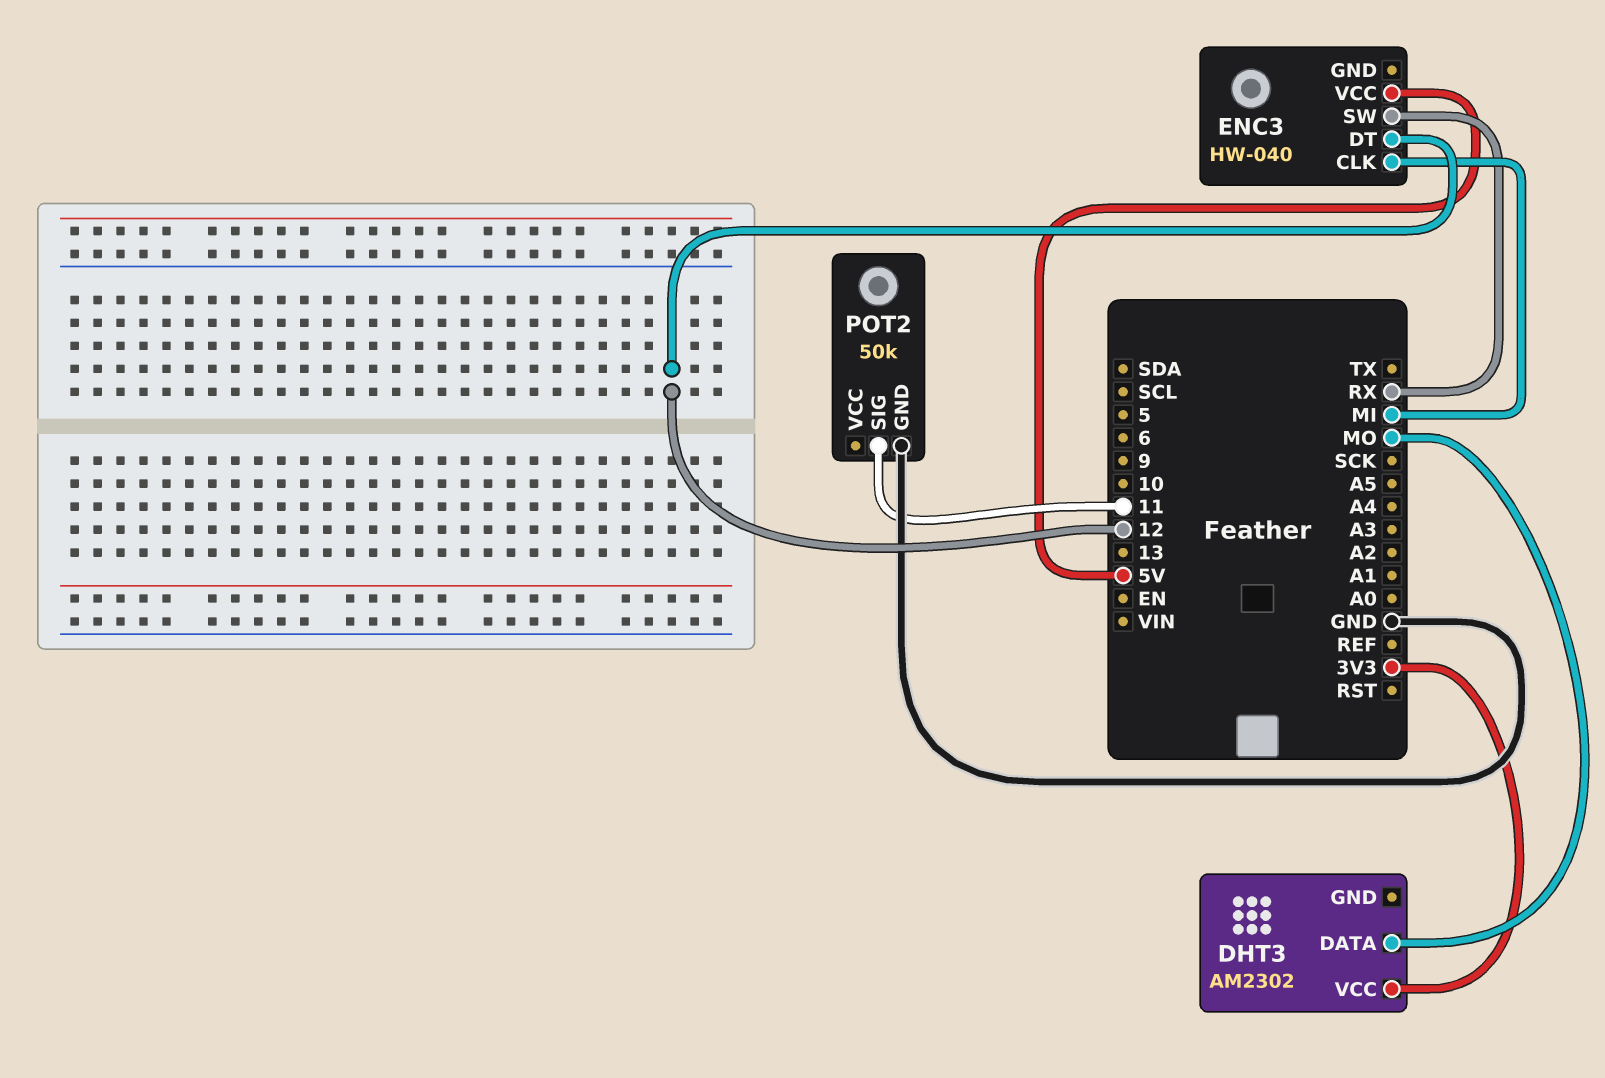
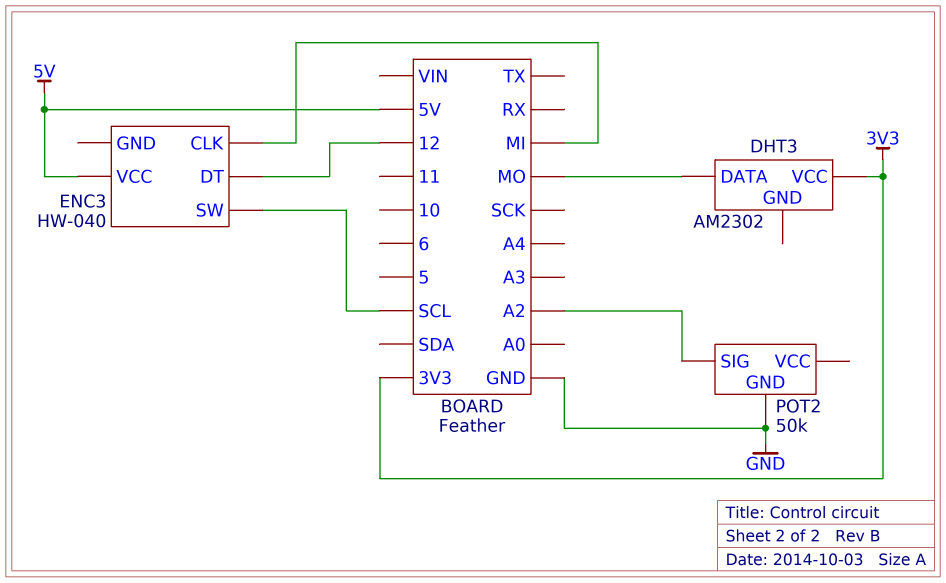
ENC3 pin SW: RX -> SCL
POT2 pin SIG: 11 -> A2

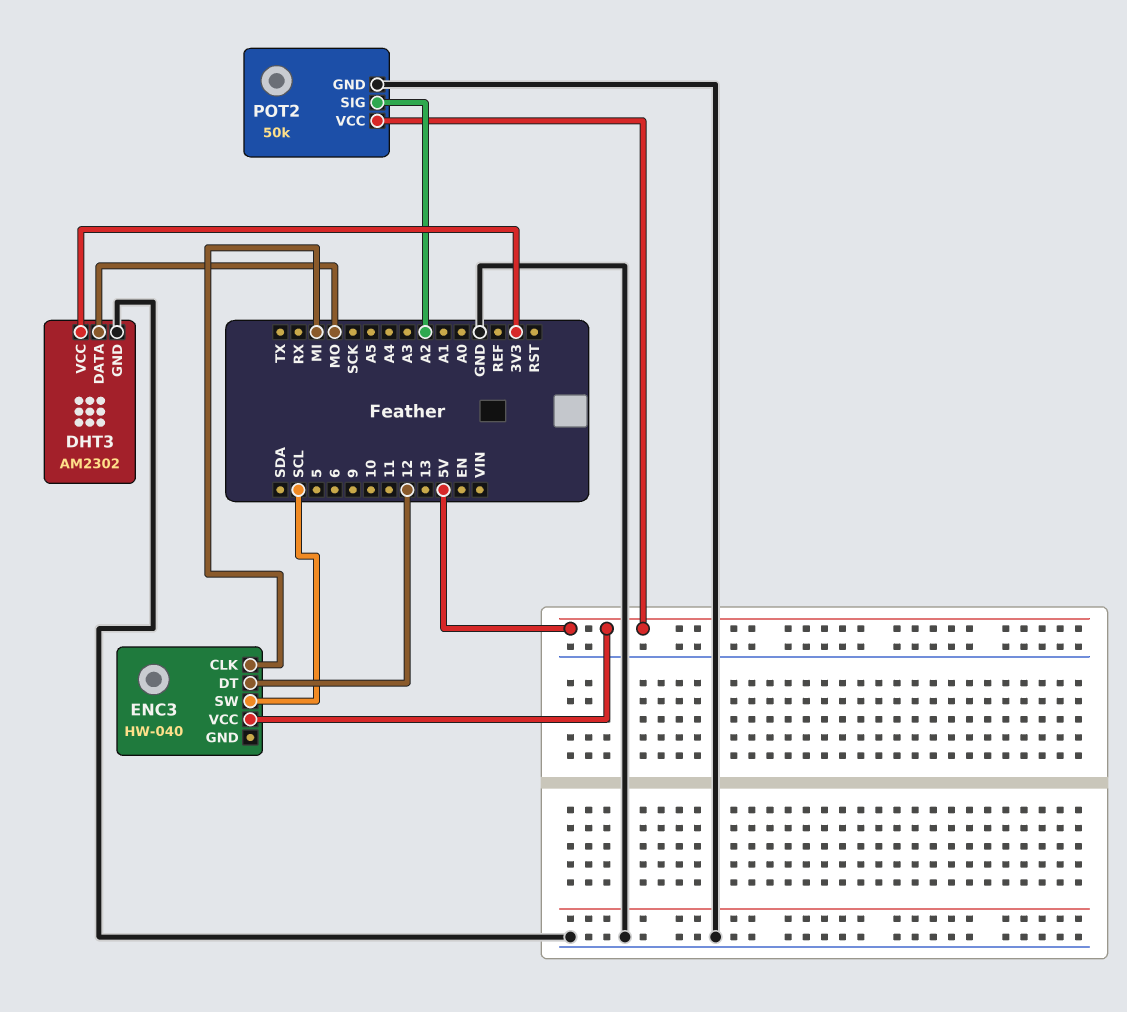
DHT3 pin GND: none -> GND
POT2 pin VCC: none -> 5V

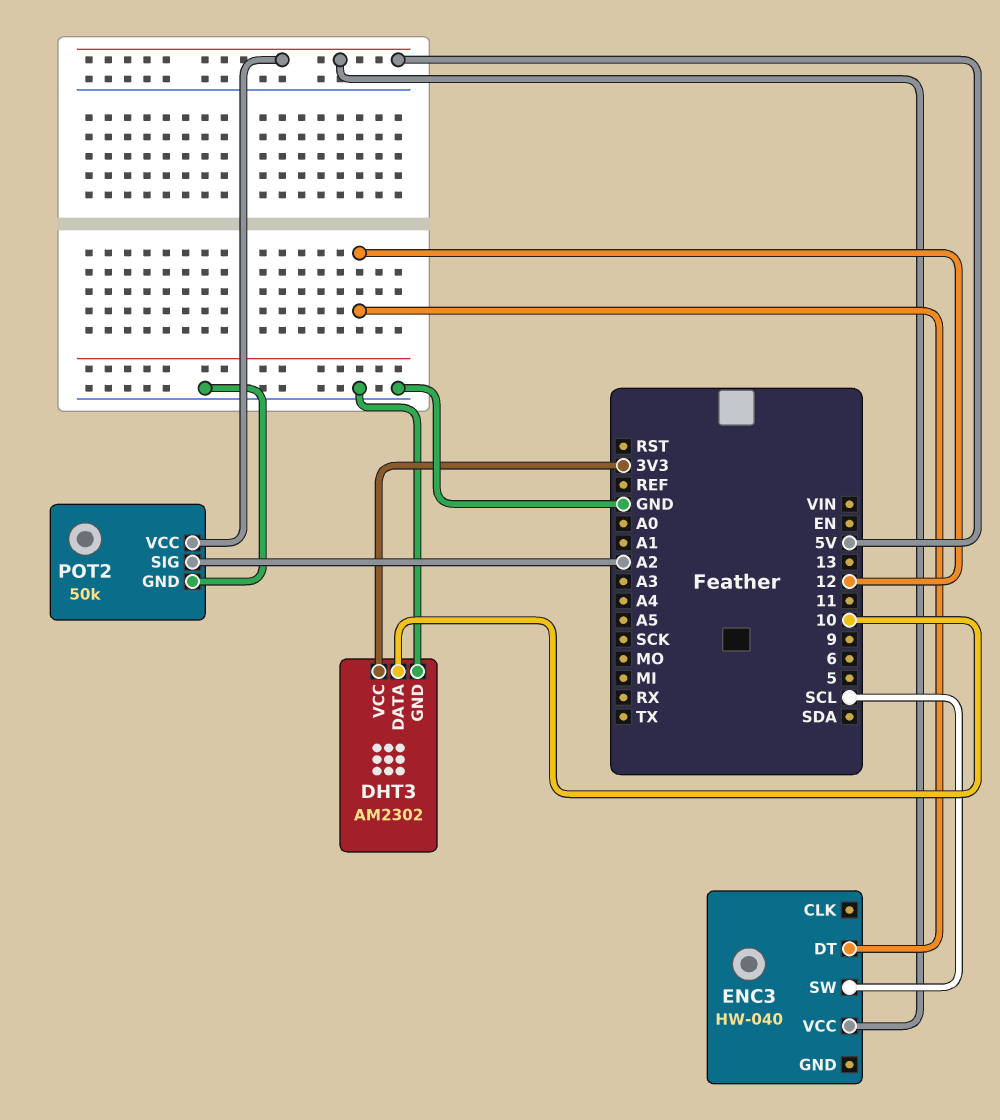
DHT3 pin DATA: MO -> 10
ENC3 pin CLK: MI -> none

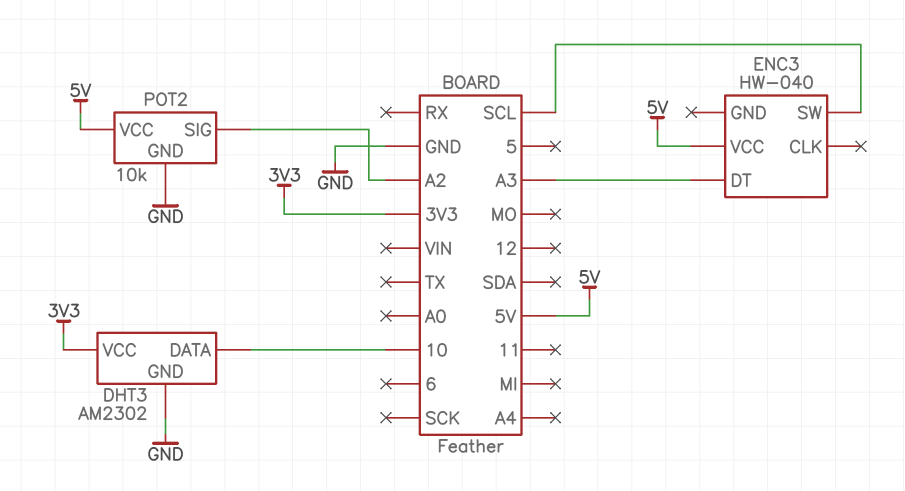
ENC3 pin DT: 12 -> A3
POT2: 50k -> 10k

